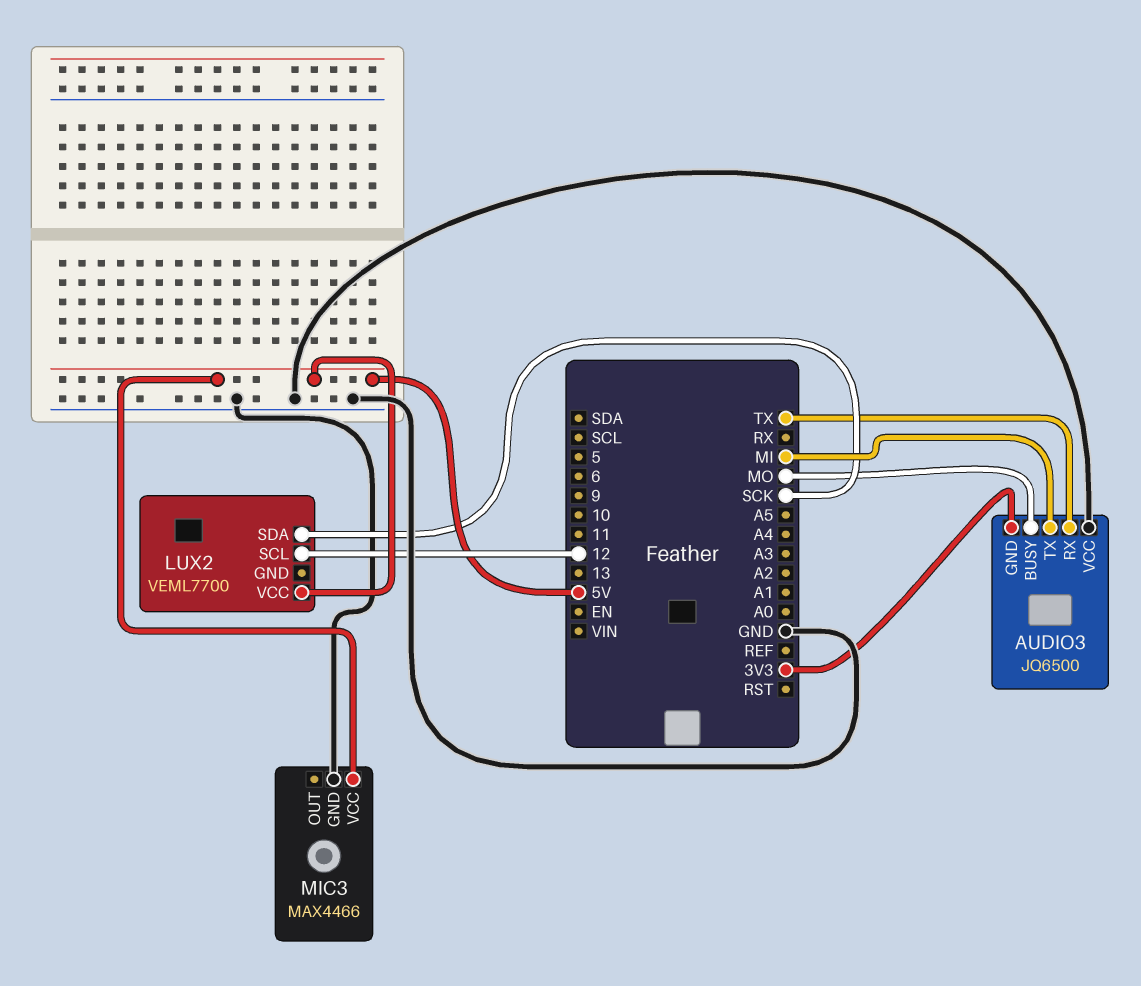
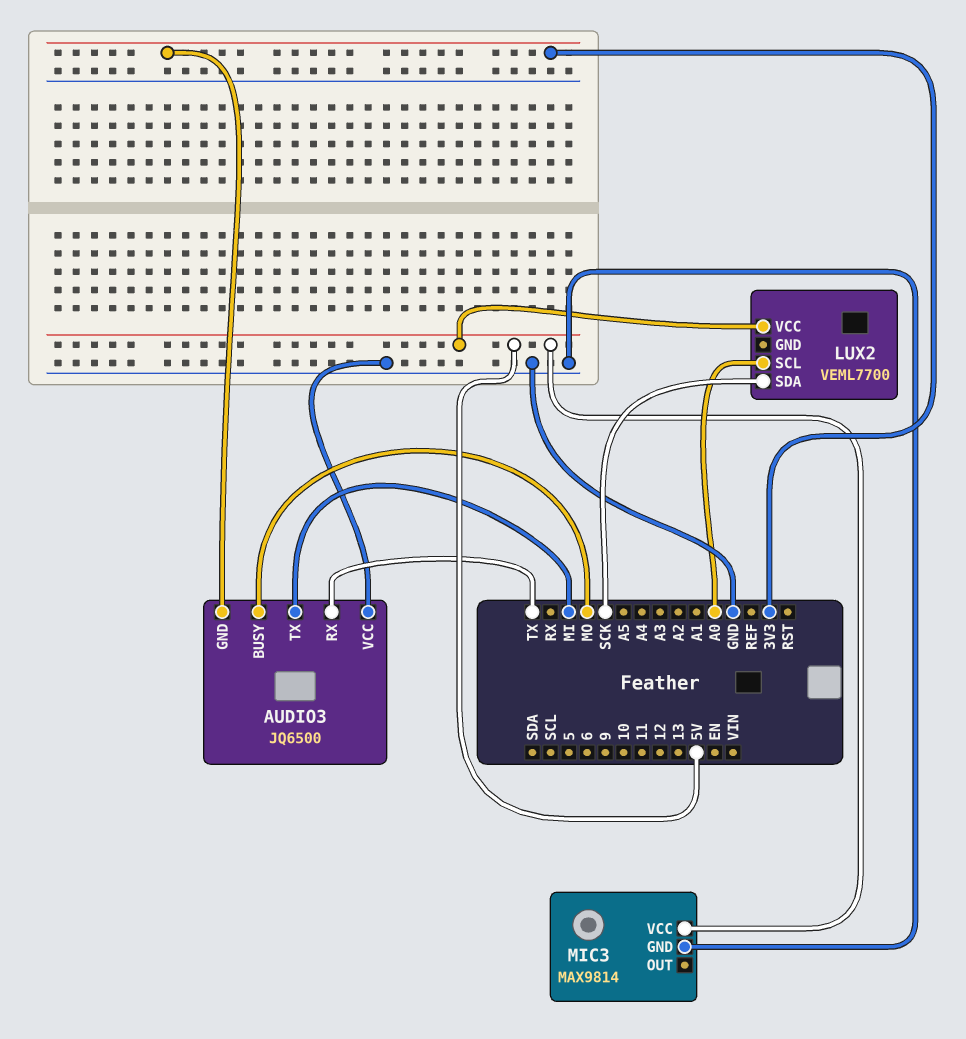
LUX2 pin SCL: 12 -> A0
MIC3: MAX4466 -> MAX9814

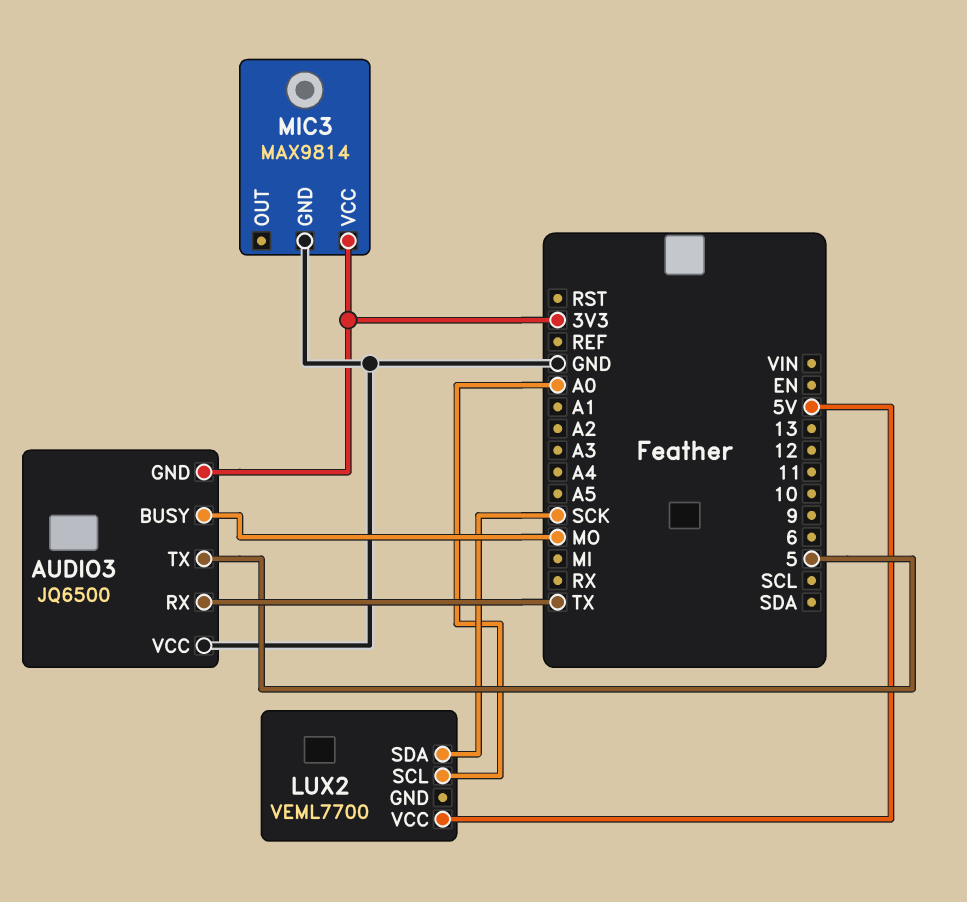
AUDIO3 pin TX: MI -> 5
MIC3 pin VCC: 5V -> 3V3

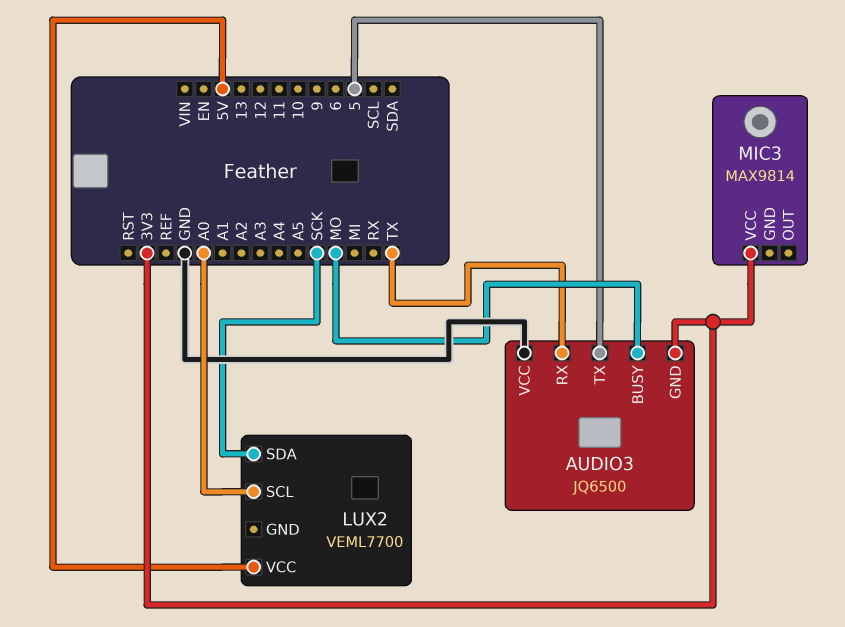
MIC3 pin GND: GND -> none

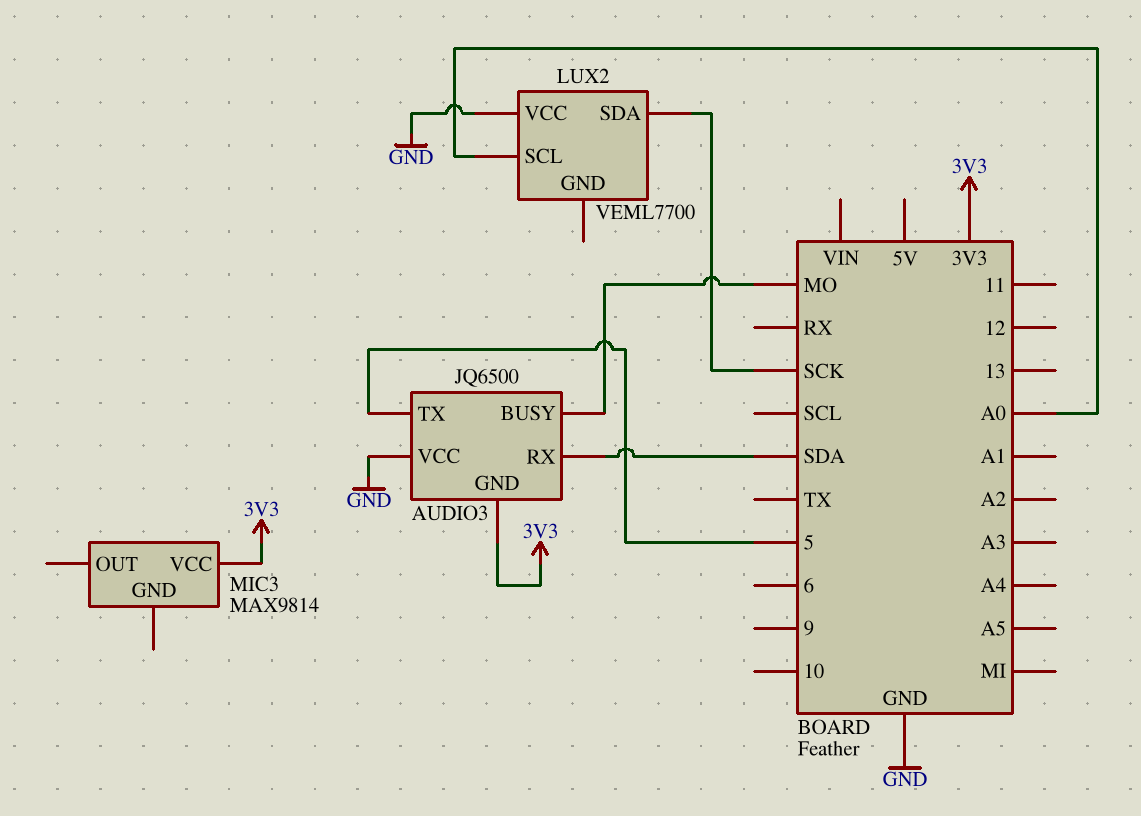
AUDIO3 pin RX: TX -> SDA
LUX2 pin VCC: 5V -> GND

